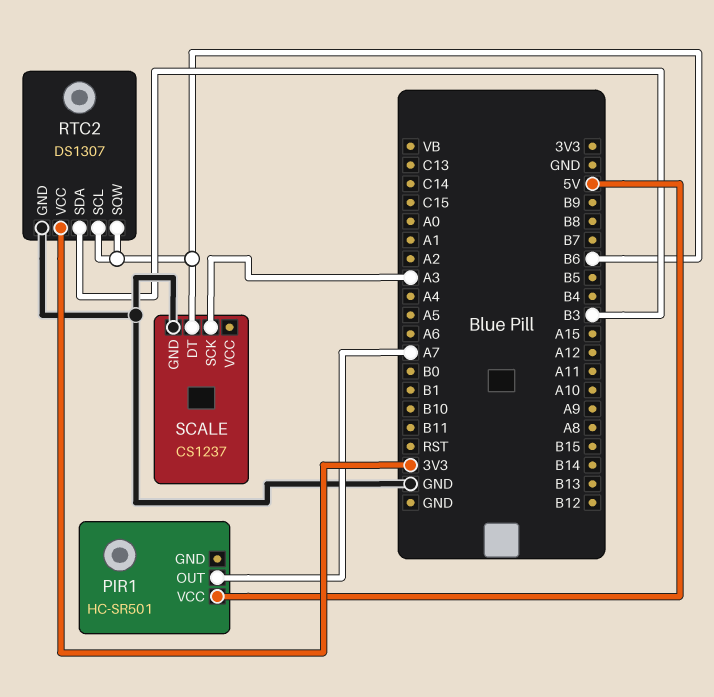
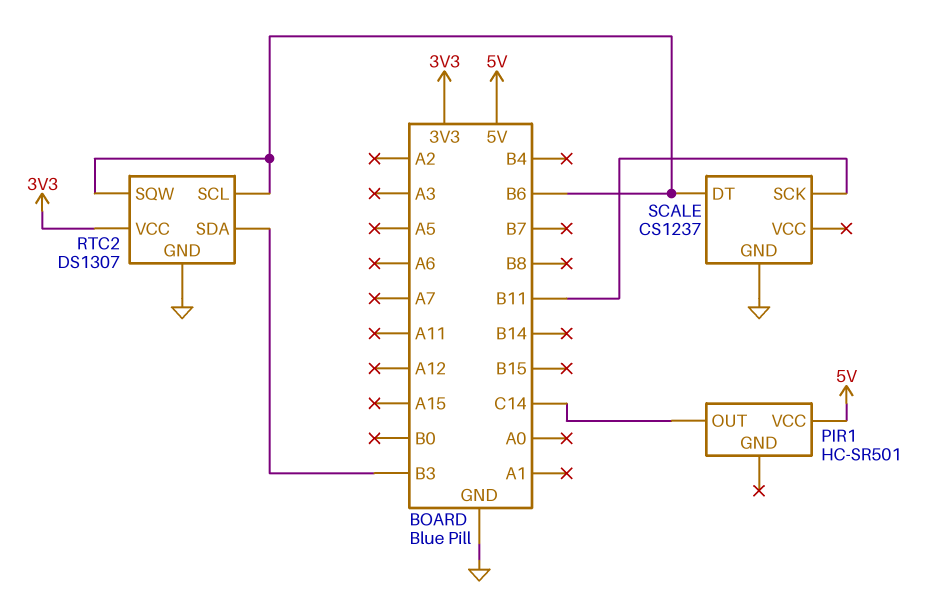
PIR1 pin OUT: A7 -> C14
SCALE pin SCK: A3 -> B11

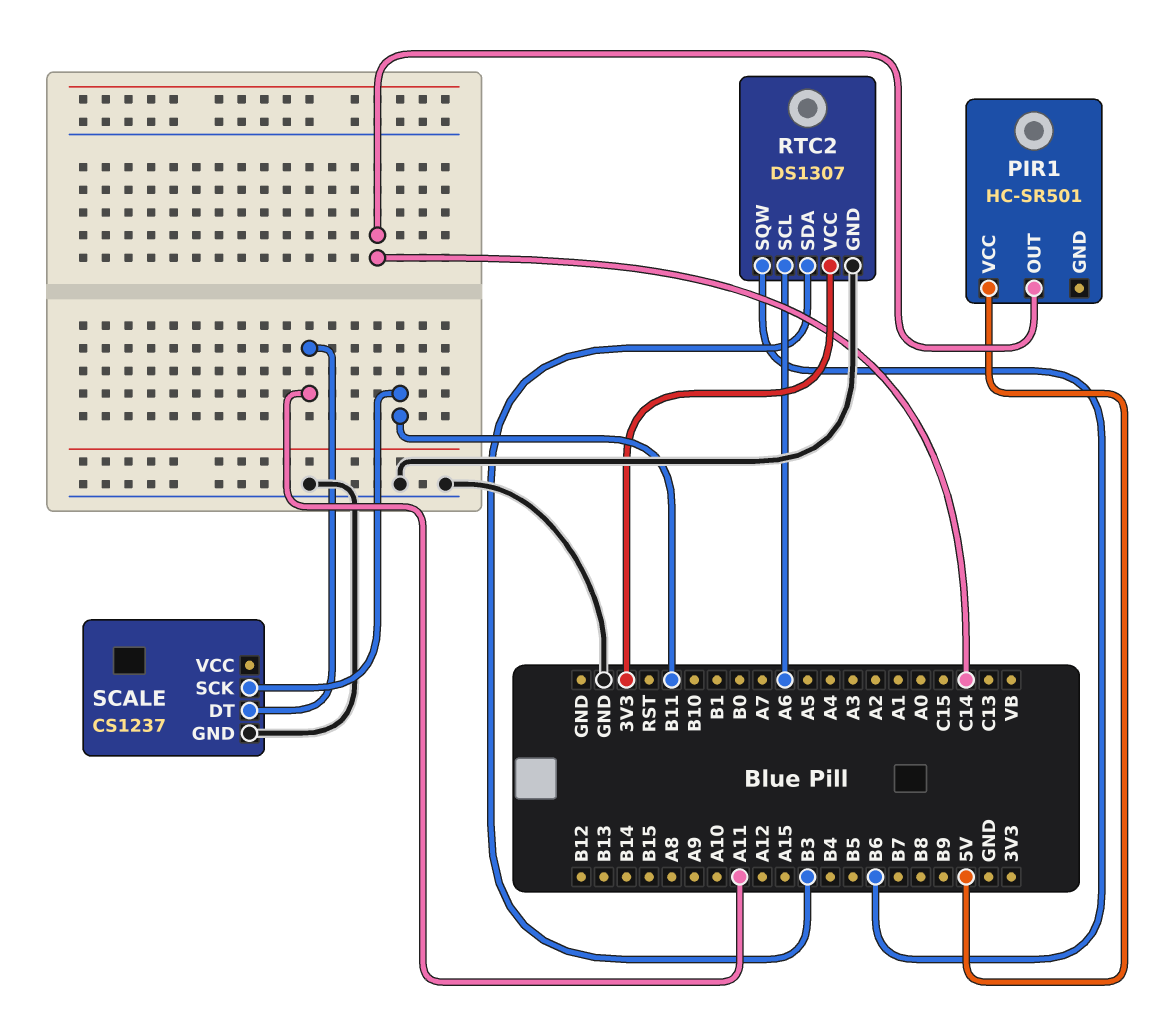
RTC2 pin SCL: B6 -> A6
SCALE pin DT: B6 -> A11

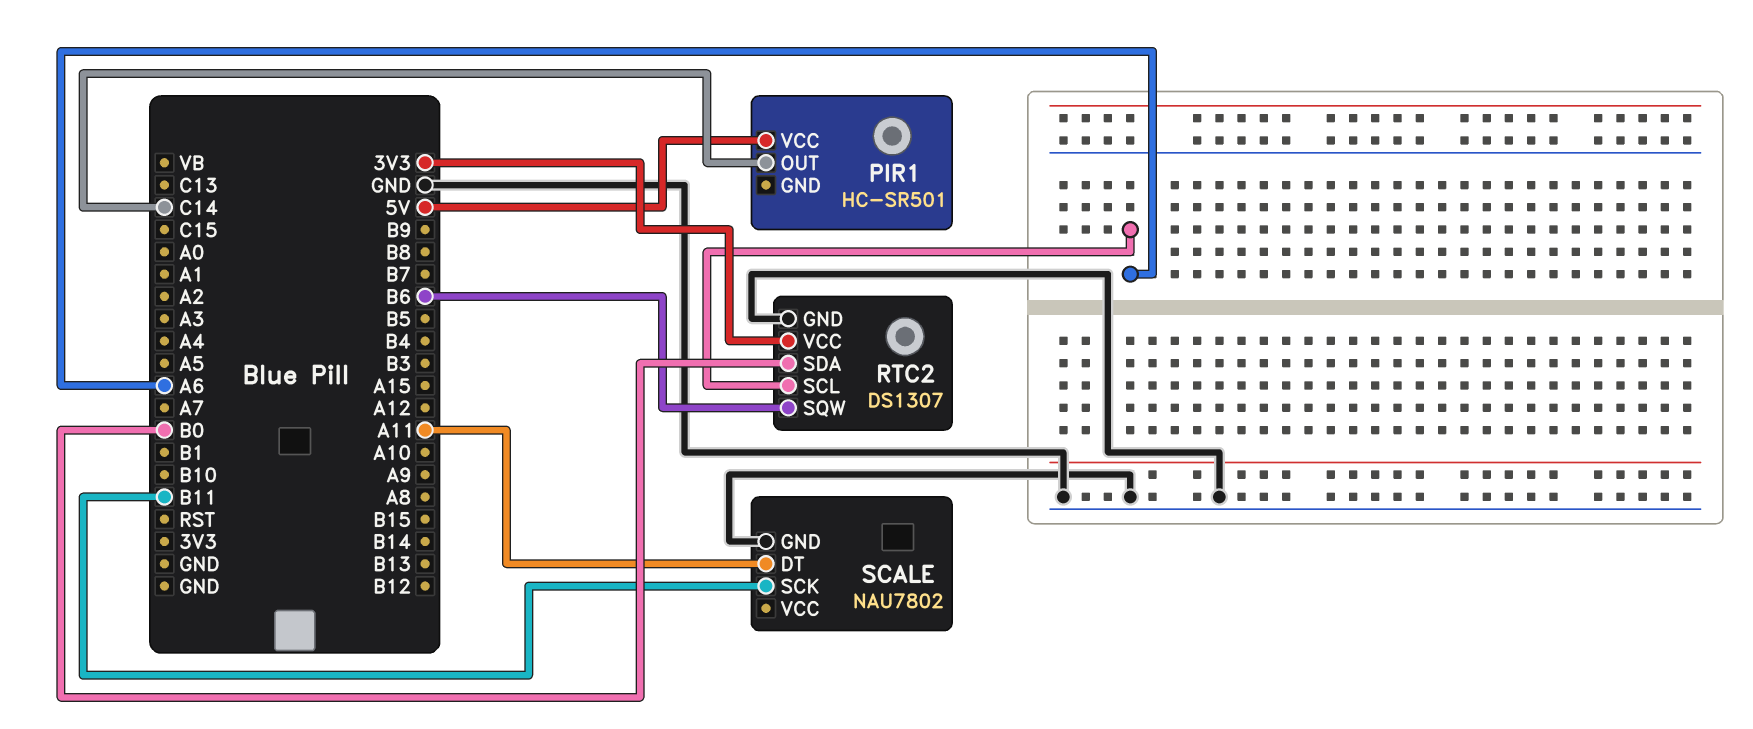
RTC2 pin SDA: B3 -> B0
SCALE: CS1237 -> NAU7802

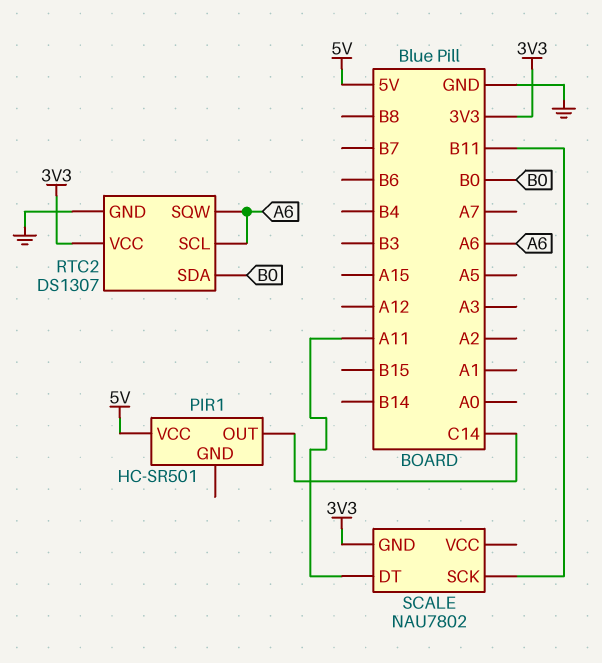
RTC2 pin SQW: B6 -> A6
SCALE pin GND: GND -> 3V3

